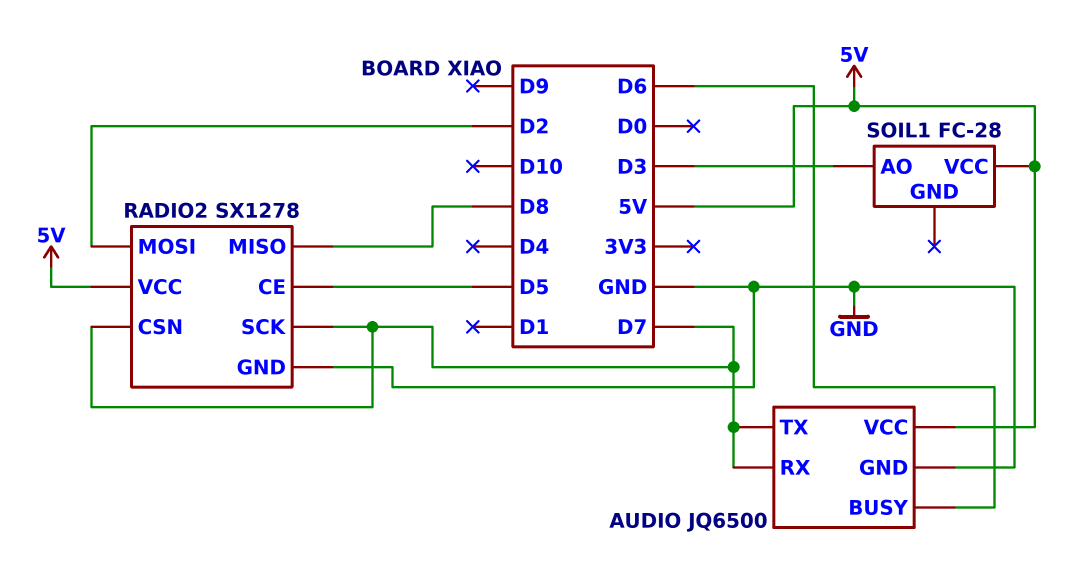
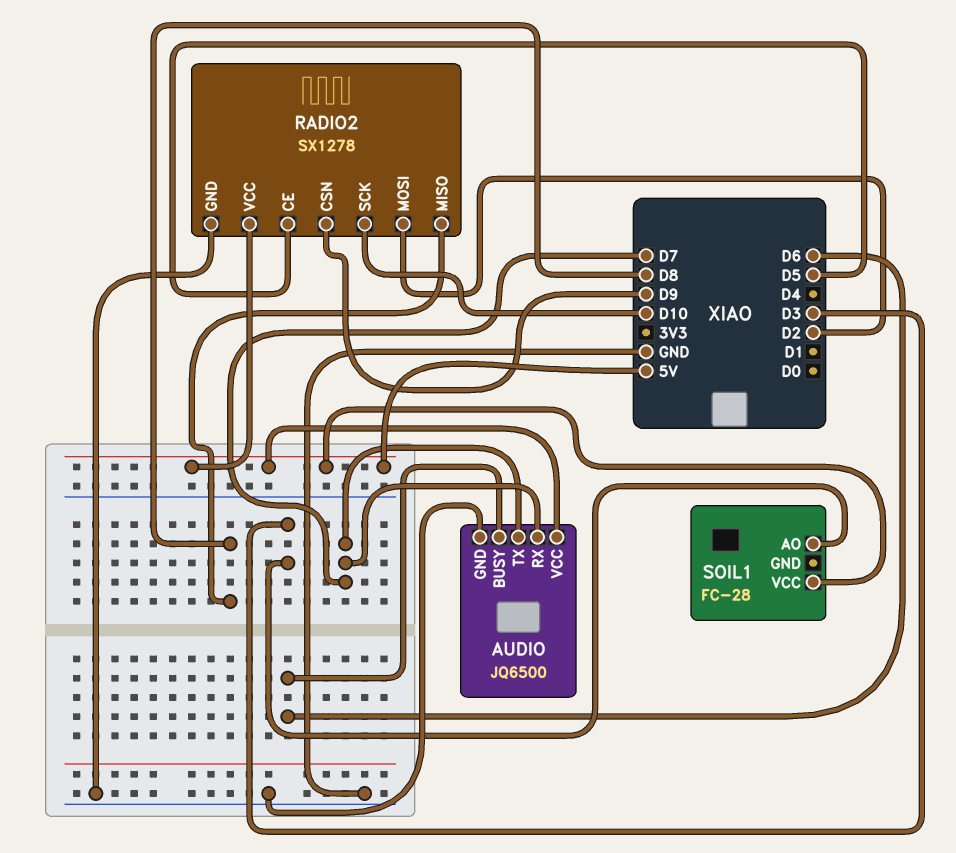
RADIO2 pin CSN: D7 -> D9
RADIO2 pin SCK: D7 -> D10

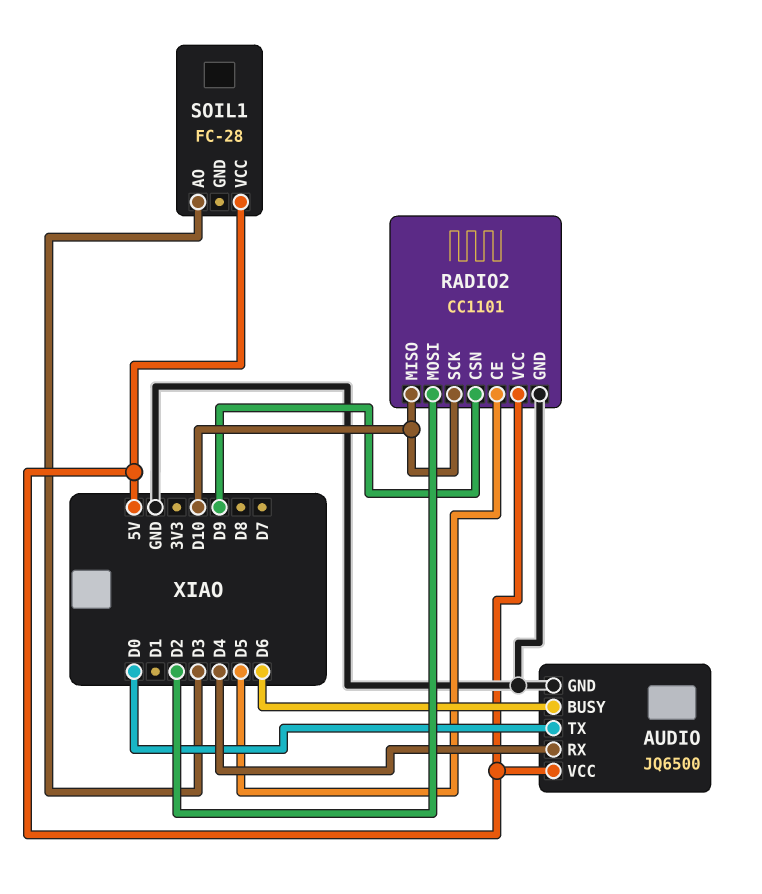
AUDIO pin RX: D7 -> D4
AUDIO pin TX: D7 -> D0
RADIO2: SX1278 -> CC1101
RADIO2 pin MISO: D8 -> D10

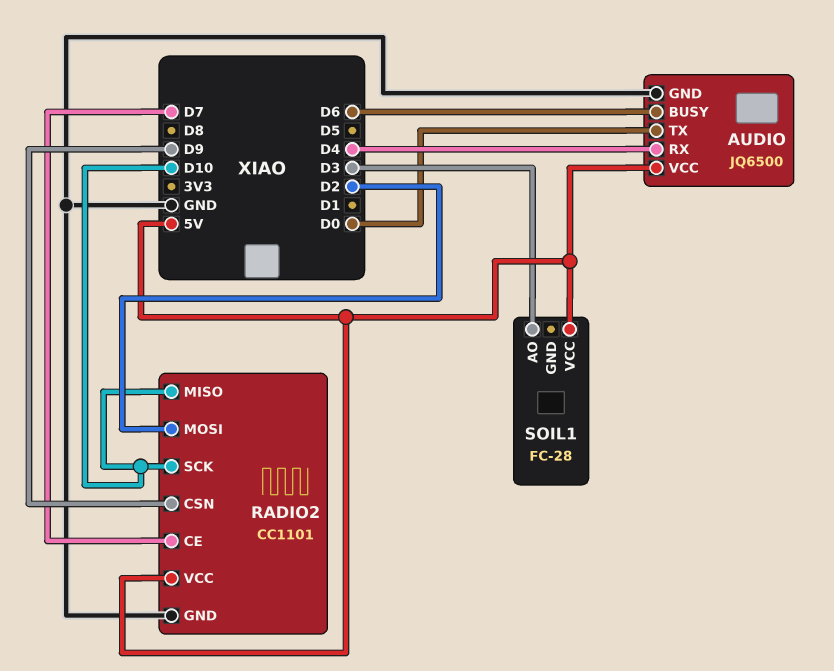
RADIO2 pin CE: D5 -> D7

